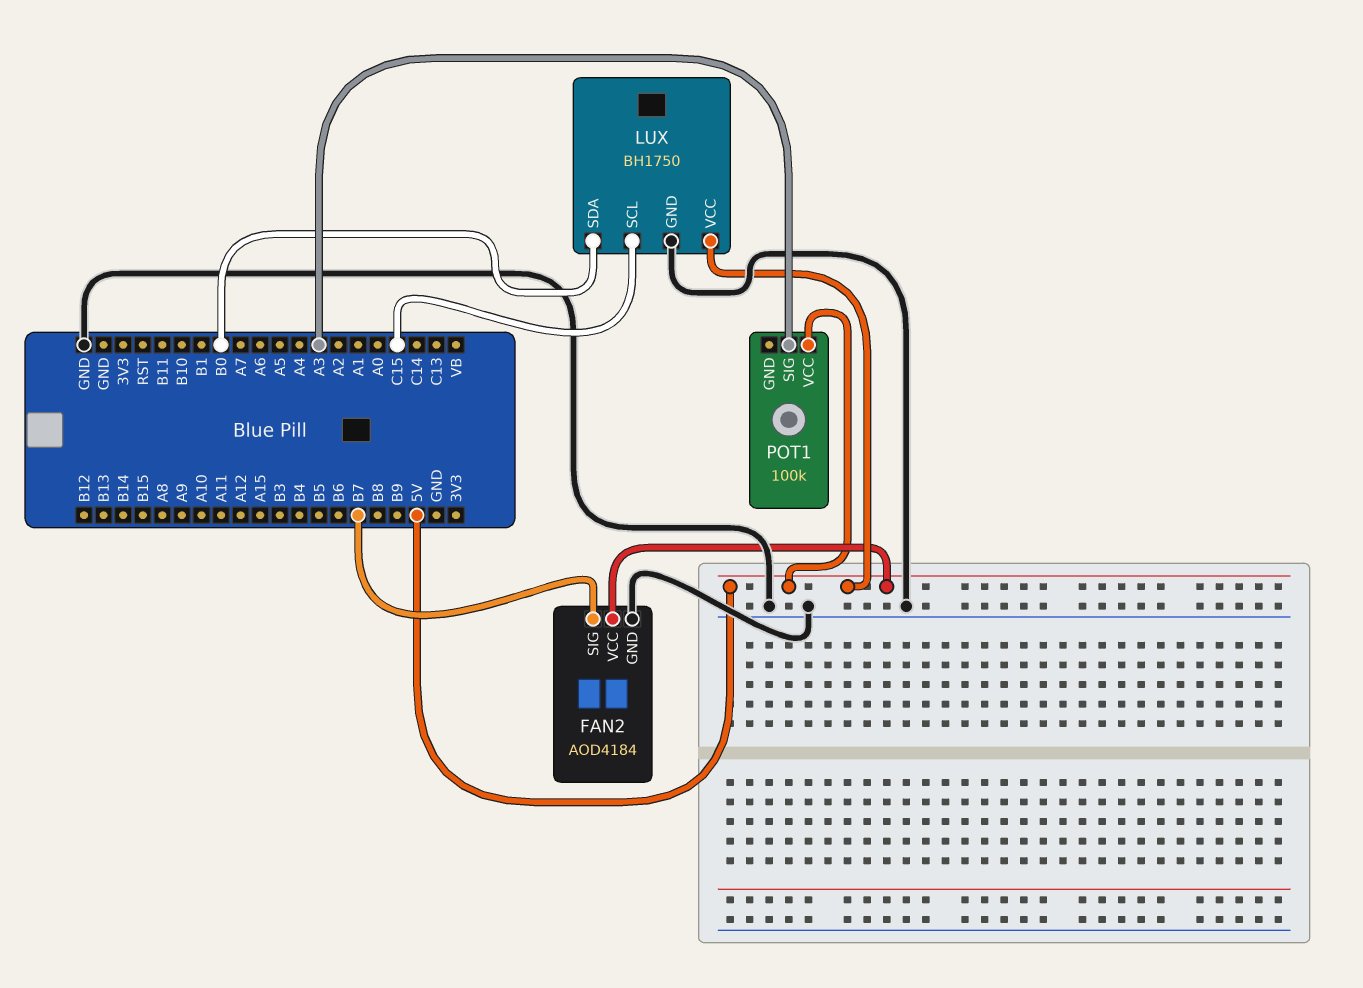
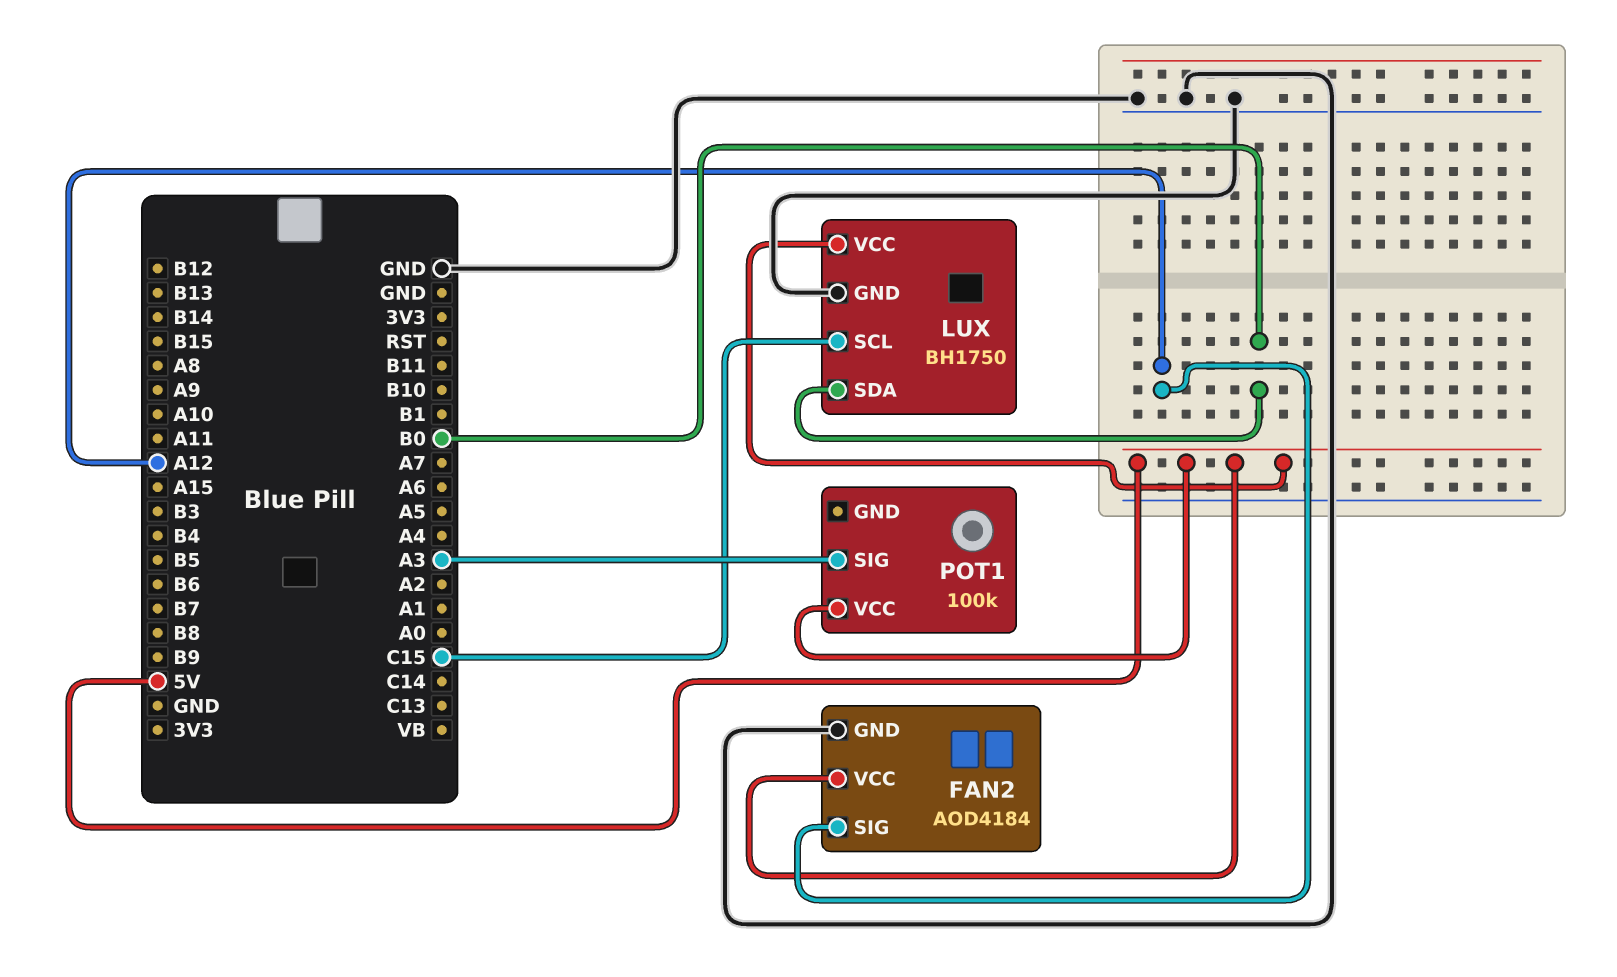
FAN2 pin SIG: B7 -> A12

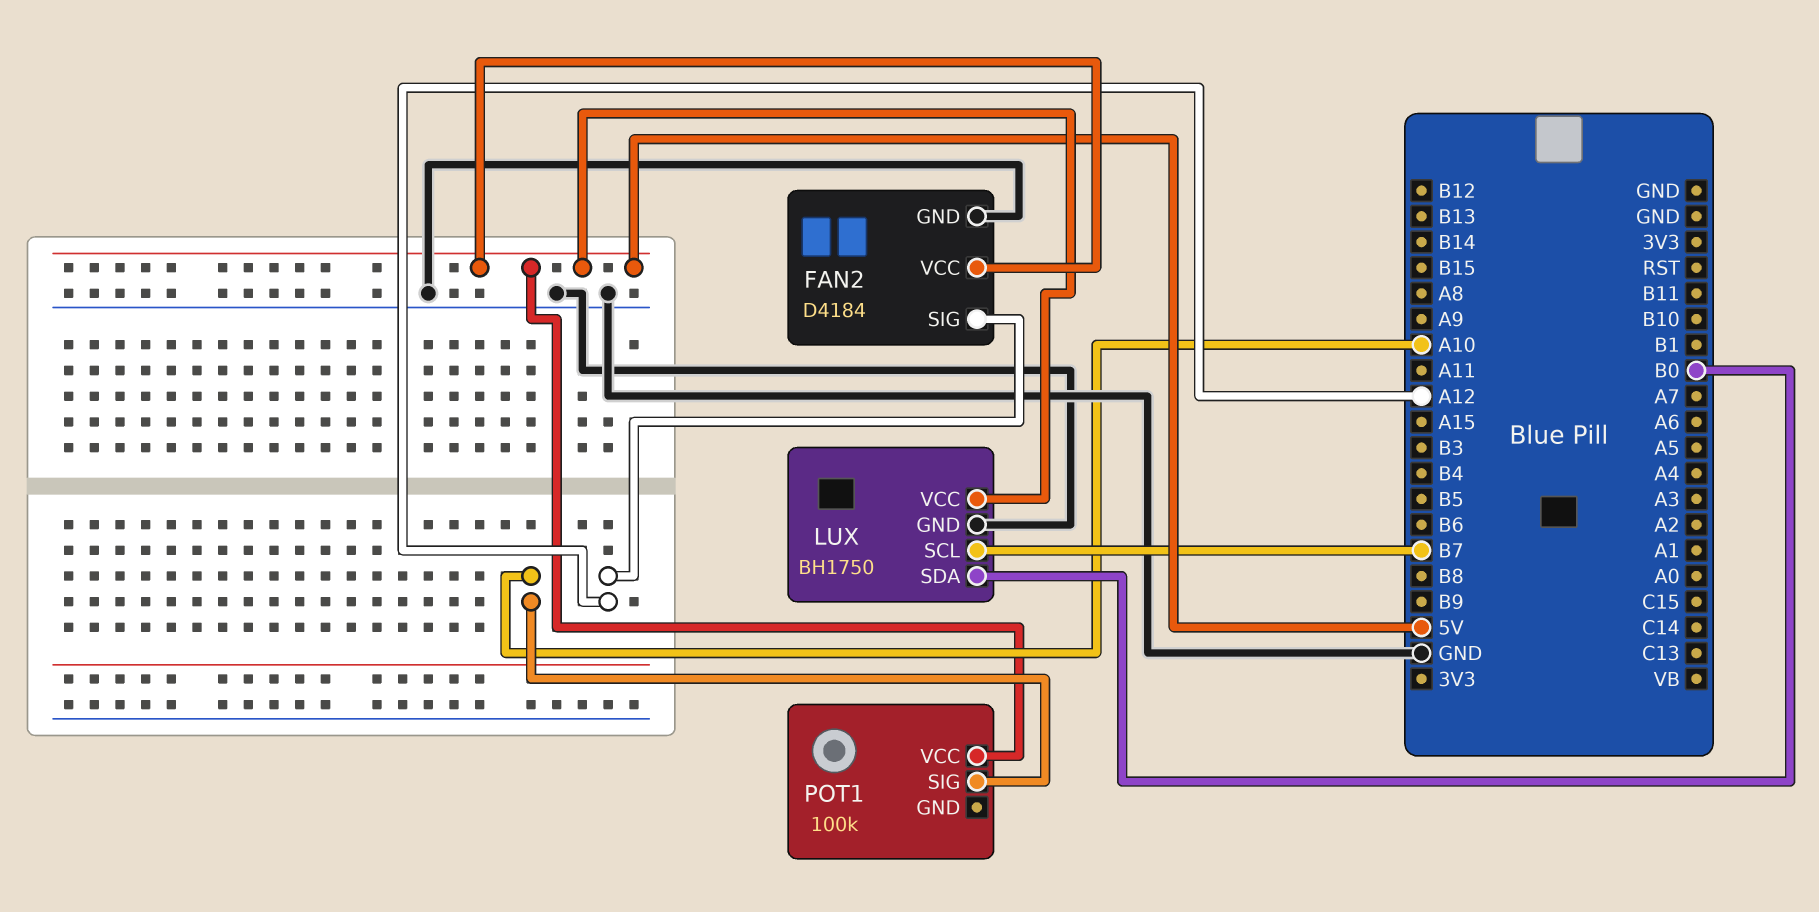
FAN2: AOD4184 -> D4184
LUX pin SCL: C15 -> B7
POT1 pin SIG: A3 -> A10

